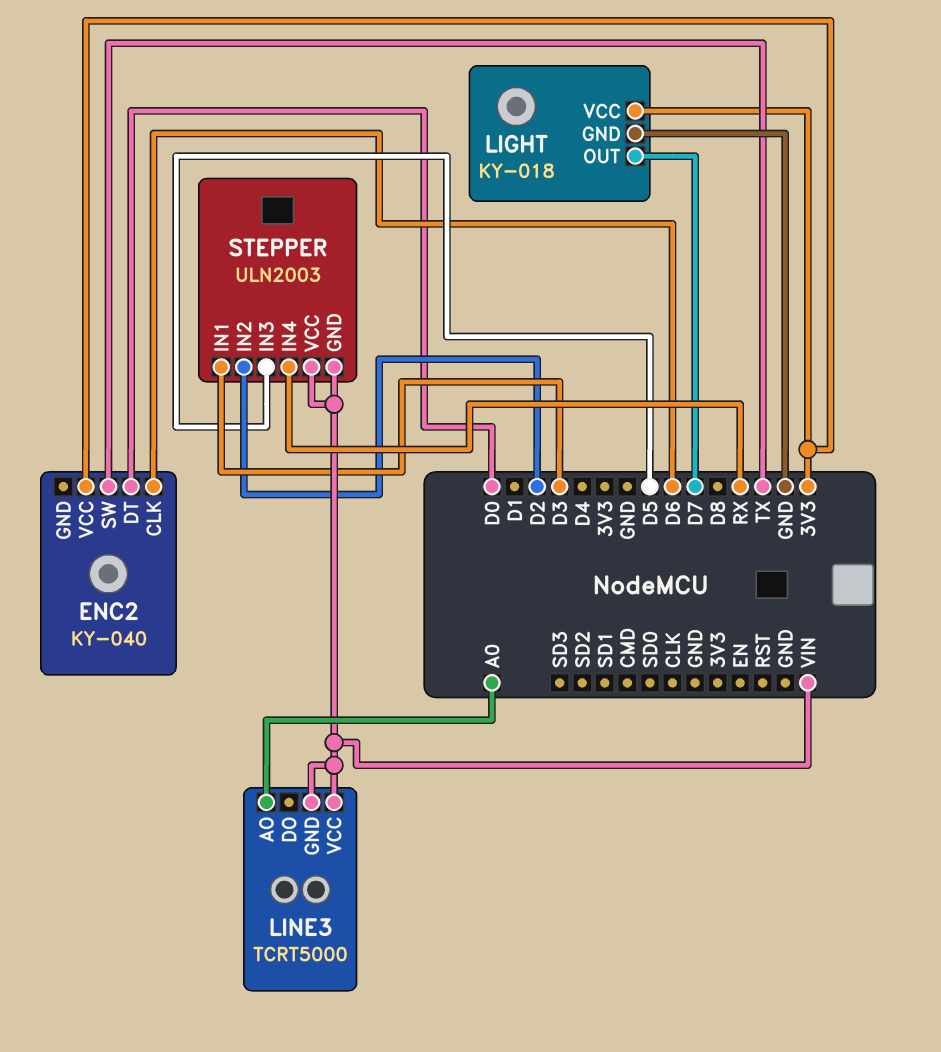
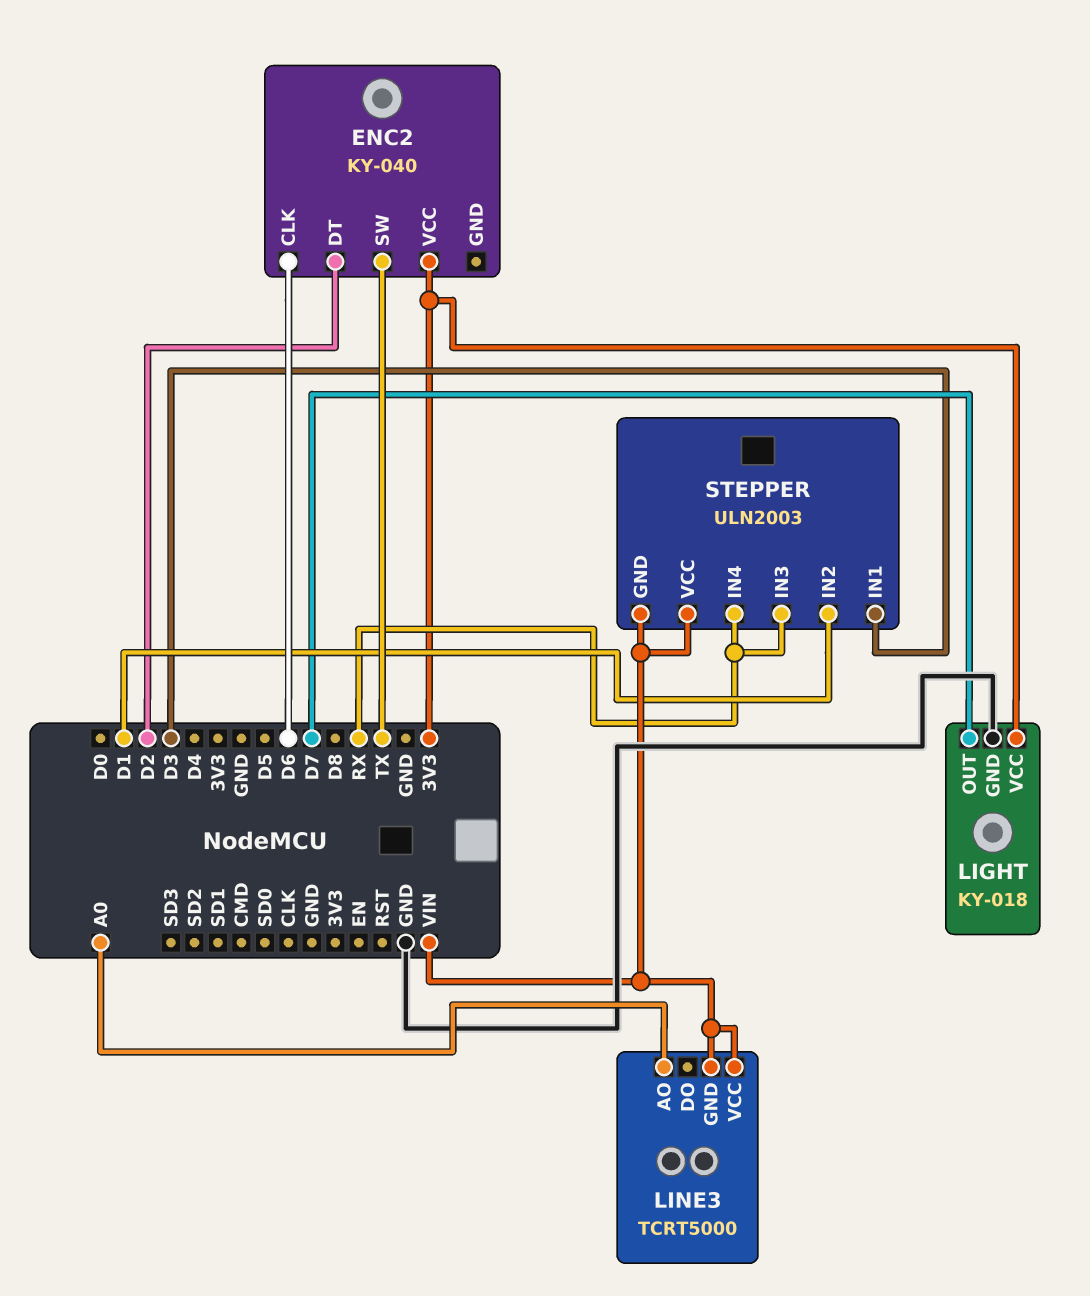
ENC2 pin DT: D0 -> D2
STEPPER pin IN2: D2 -> D1
STEPPER pin IN3: D5 -> RX

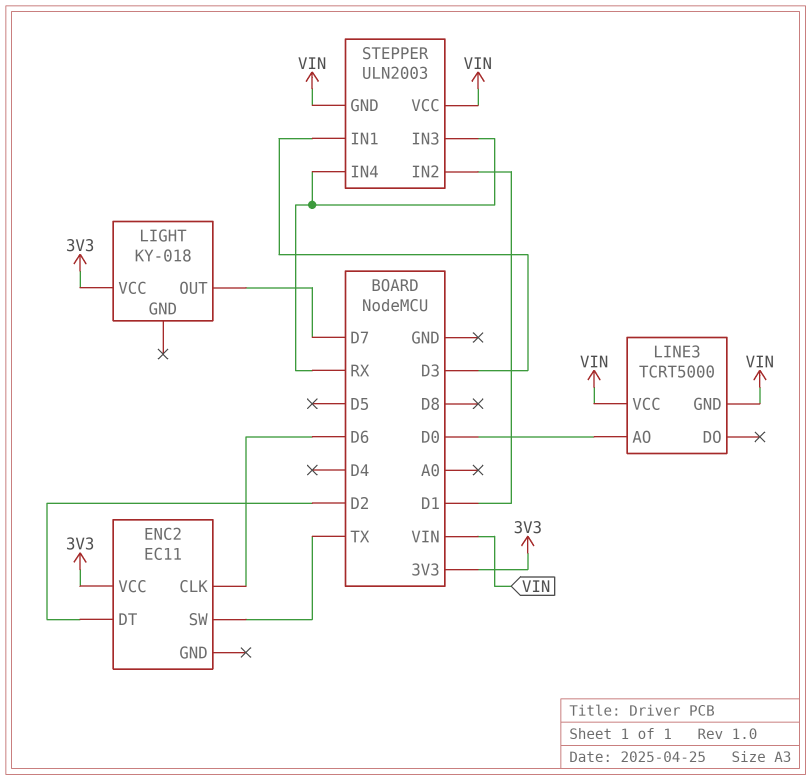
ENC2: KY-040 -> EC11
LIGHT pin GND: GND -> none
LINE3 pin AO: A0 -> D0

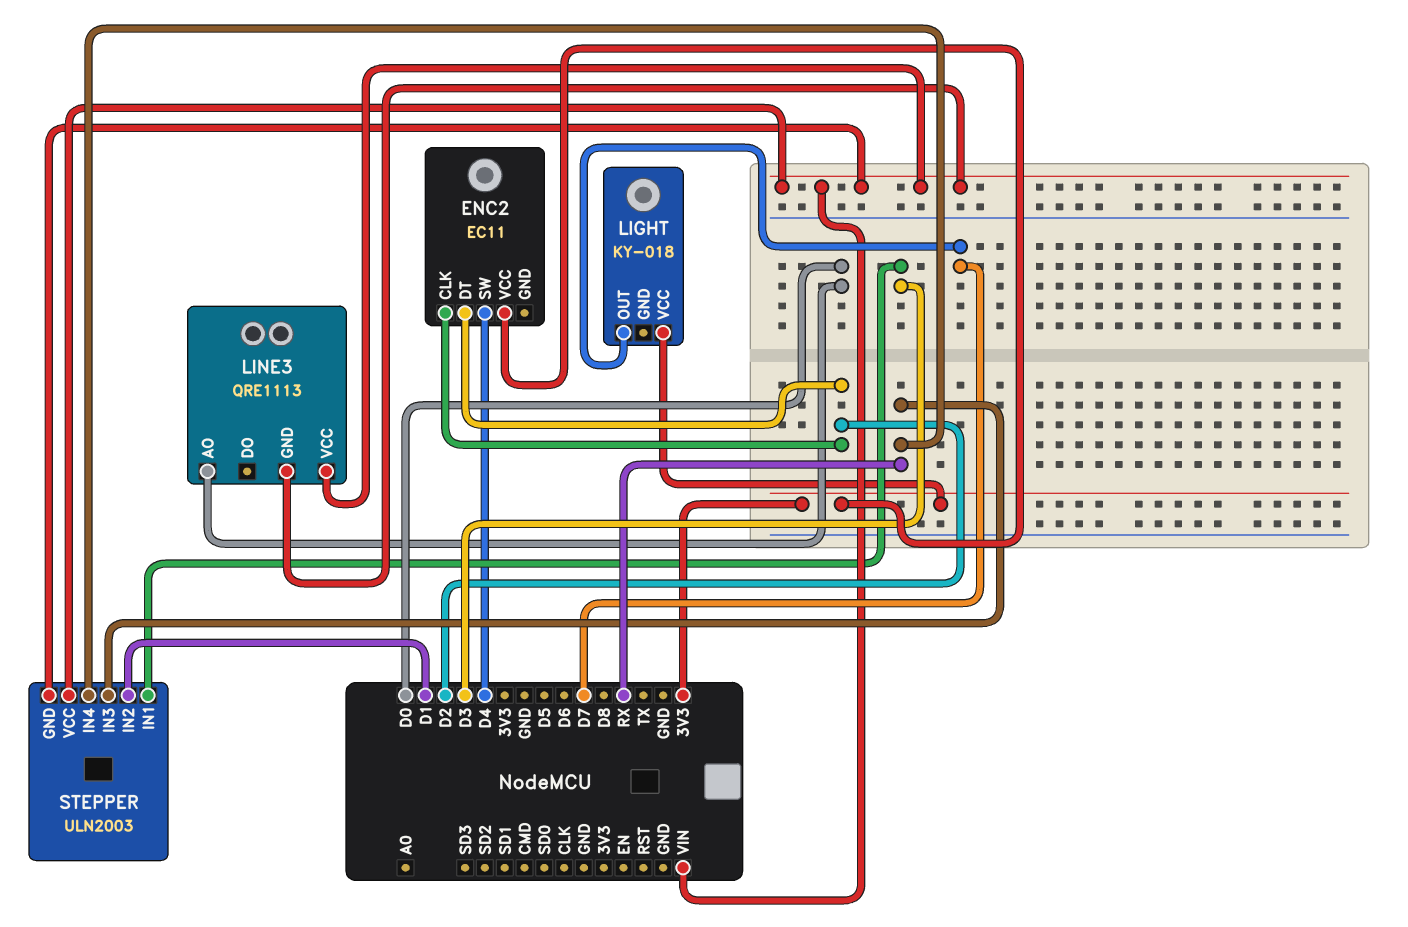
ENC2 pin CLK: D6 -> D2
ENC2 pin SW: TX -> D4
LINE3: TCRT5000 -> QRE1113

